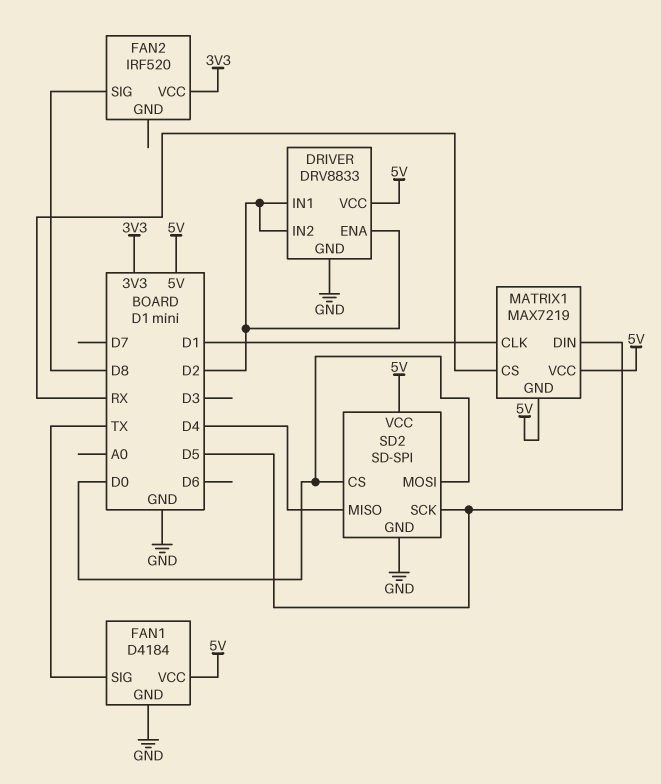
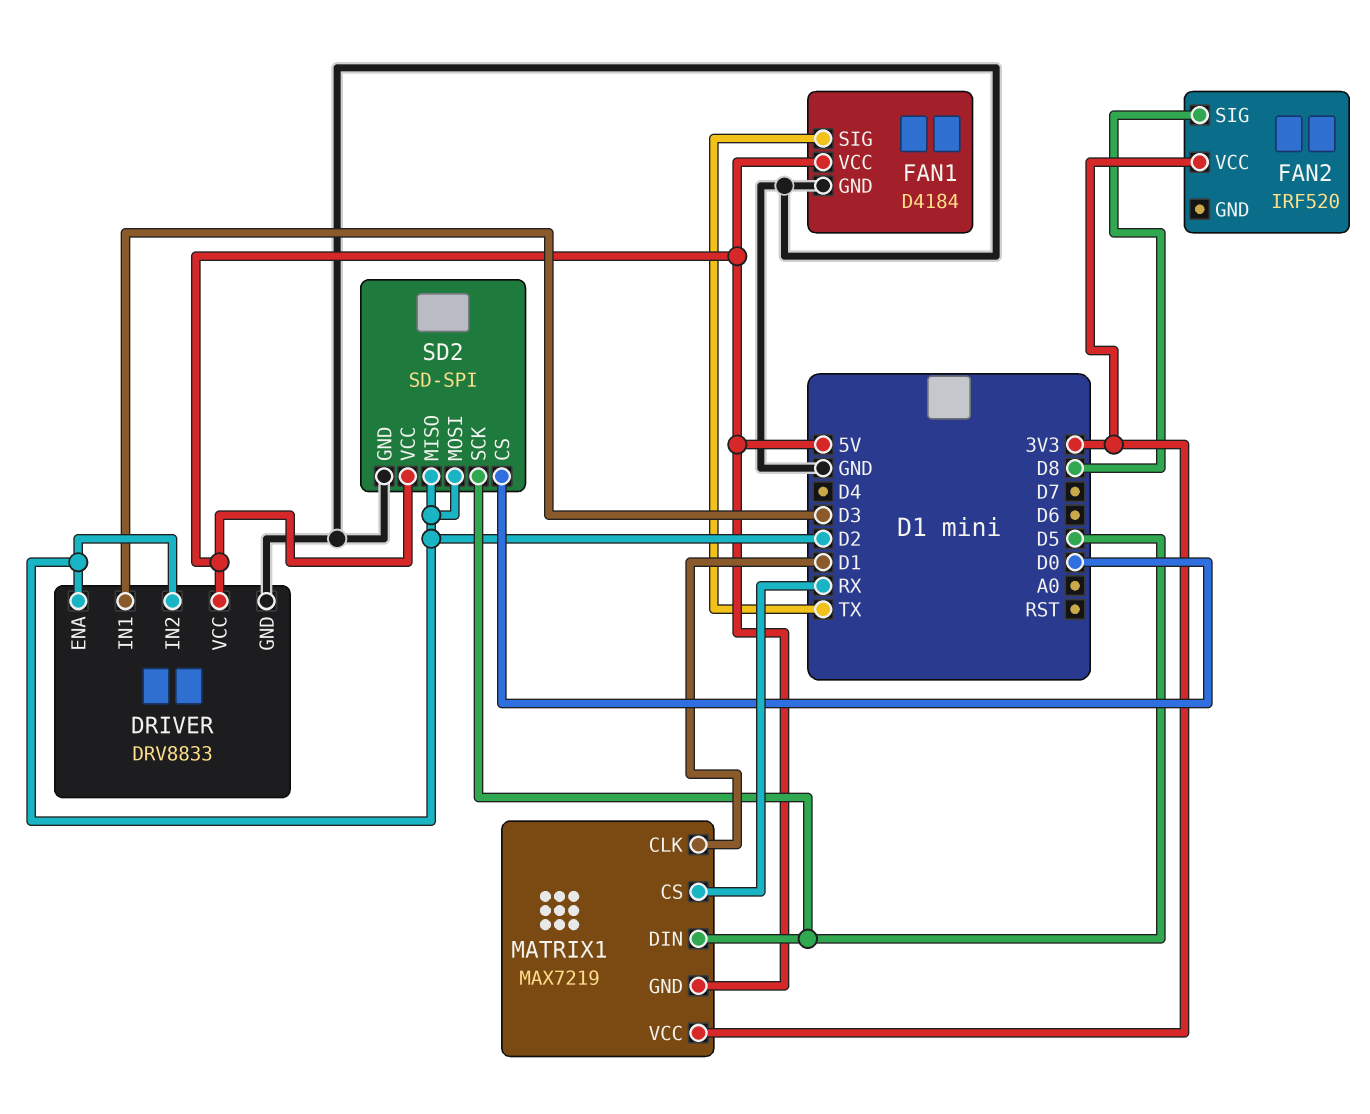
DRIVER pin IN1: D2 -> D3
MATRIX1 pin VCC: 5V -> 3V3
SD2 pin MISO: D4 -> D2
SD2 pin MOSI: D0 -> D2

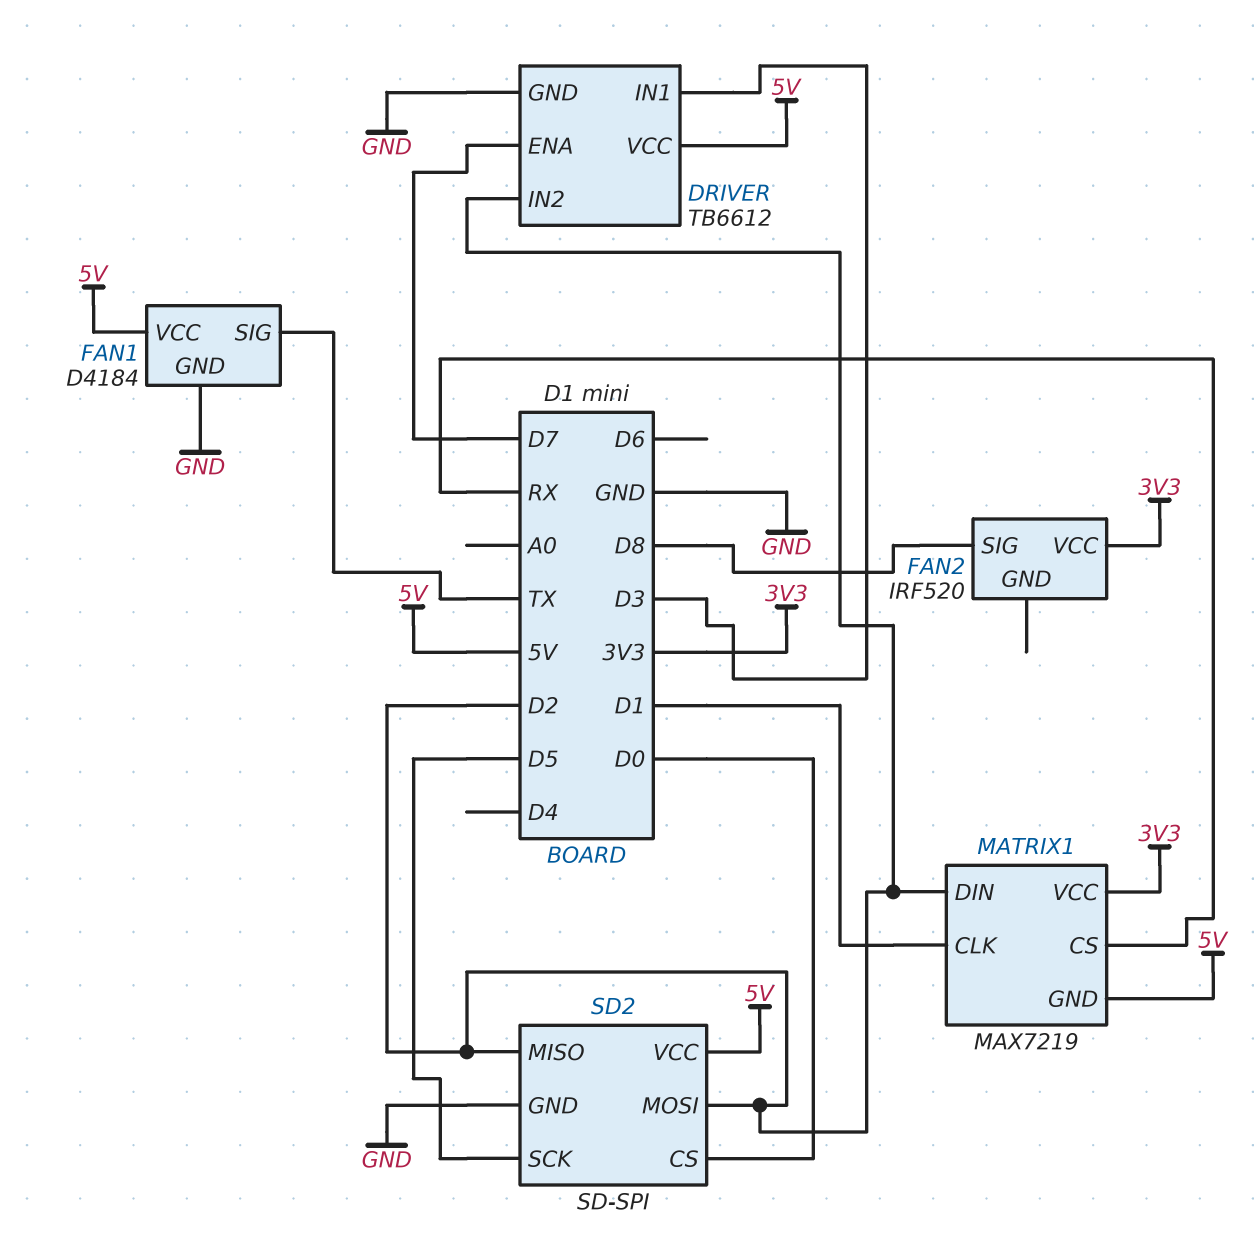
DRIVER: DRV8833 -> TB6612
DRIVER pin ENA: D2 -> D7
MATRIX1 pin DIN: D5 -> D2

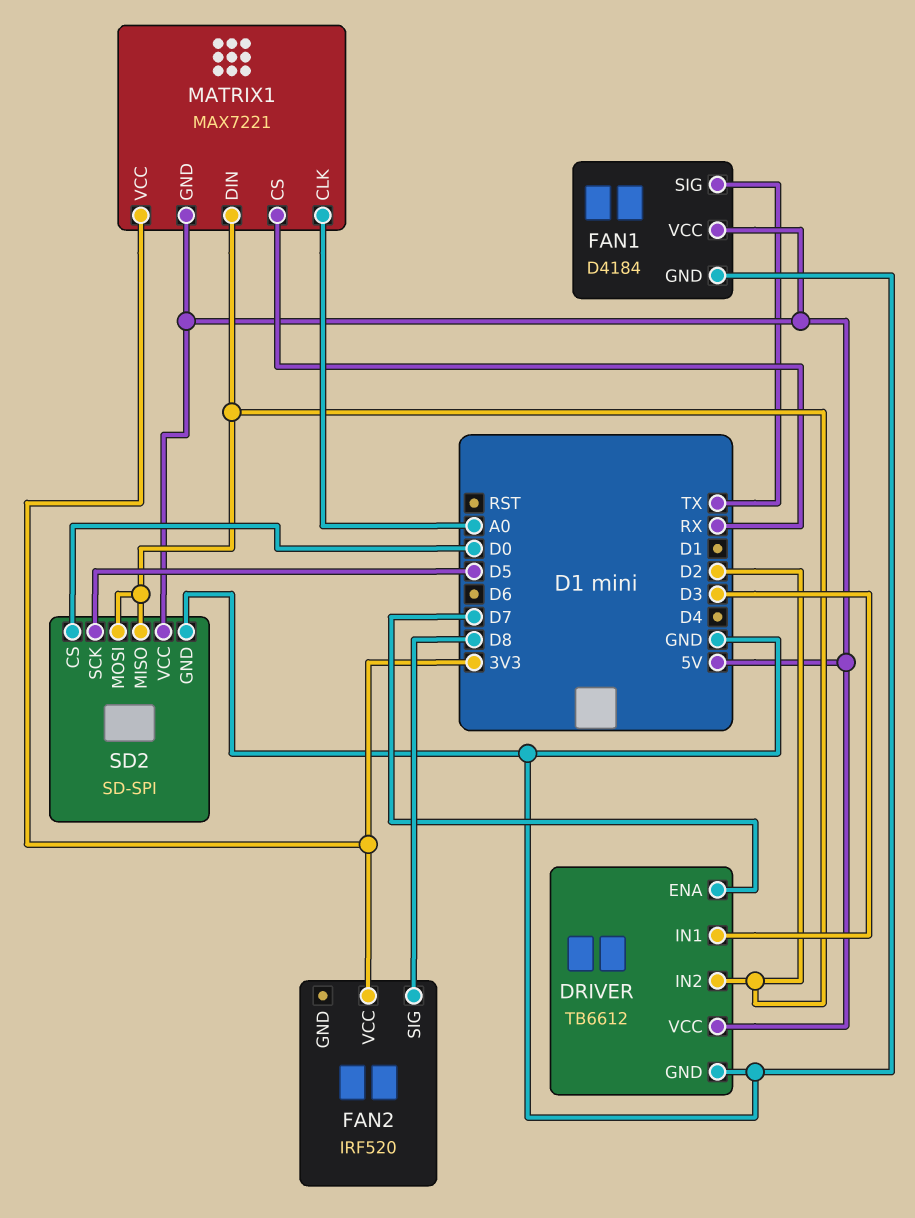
MATRIX1: MAX7219 -> MAX7221
MATRIX1 pin CLK: D1 -> A0

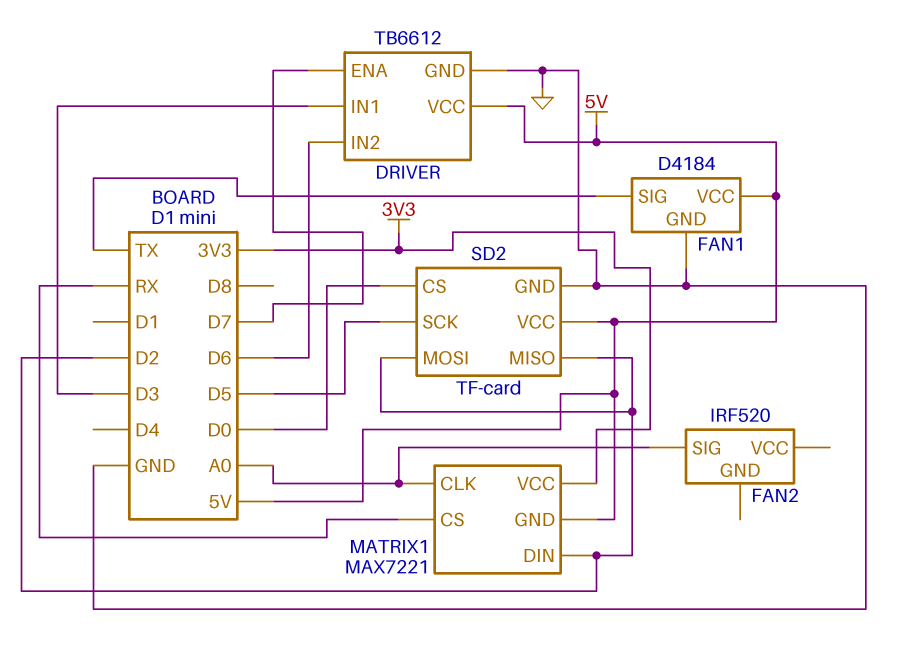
DRIVER pin IN2: D2 -> D6
FAN2 pin SIG: D8 -> A0
FAN2 pin VCC: 3V3 -> none
SD2: SD-SPI -> TF-card

